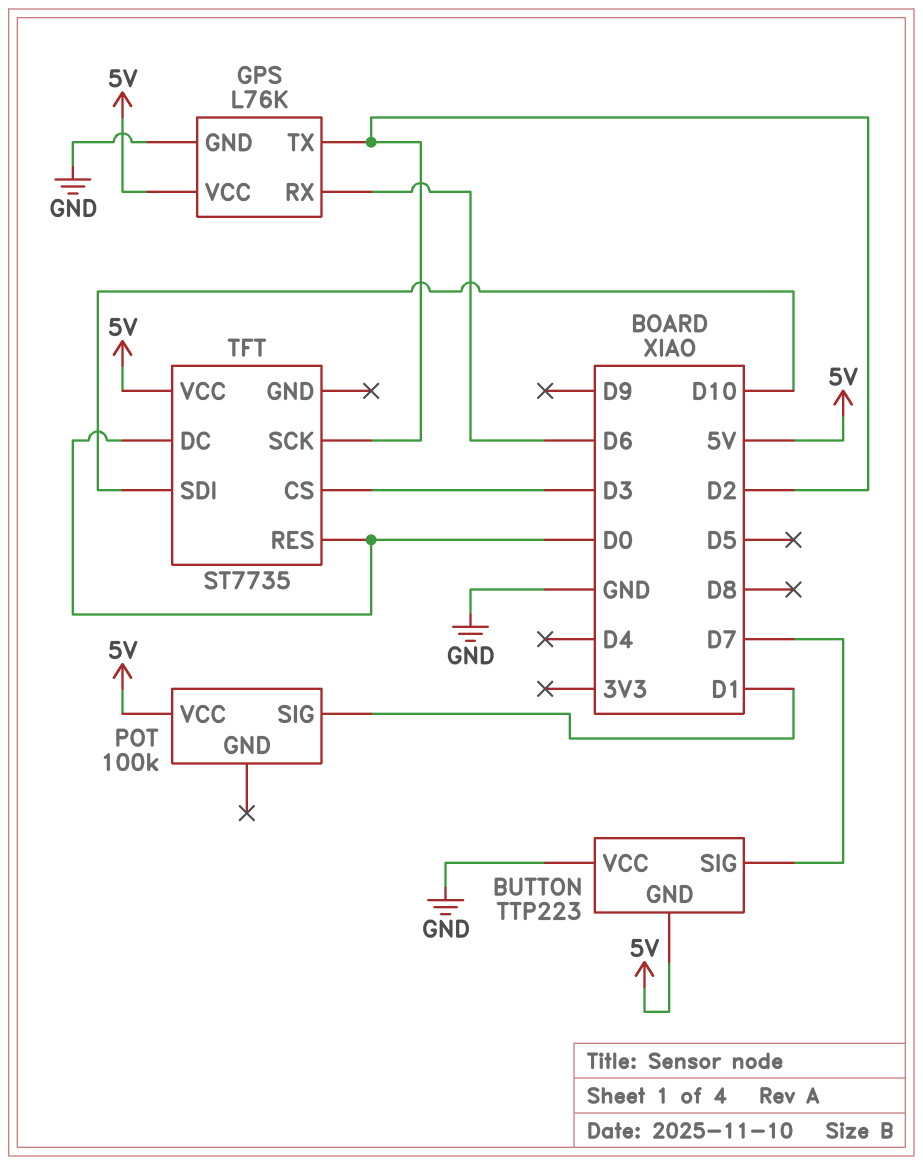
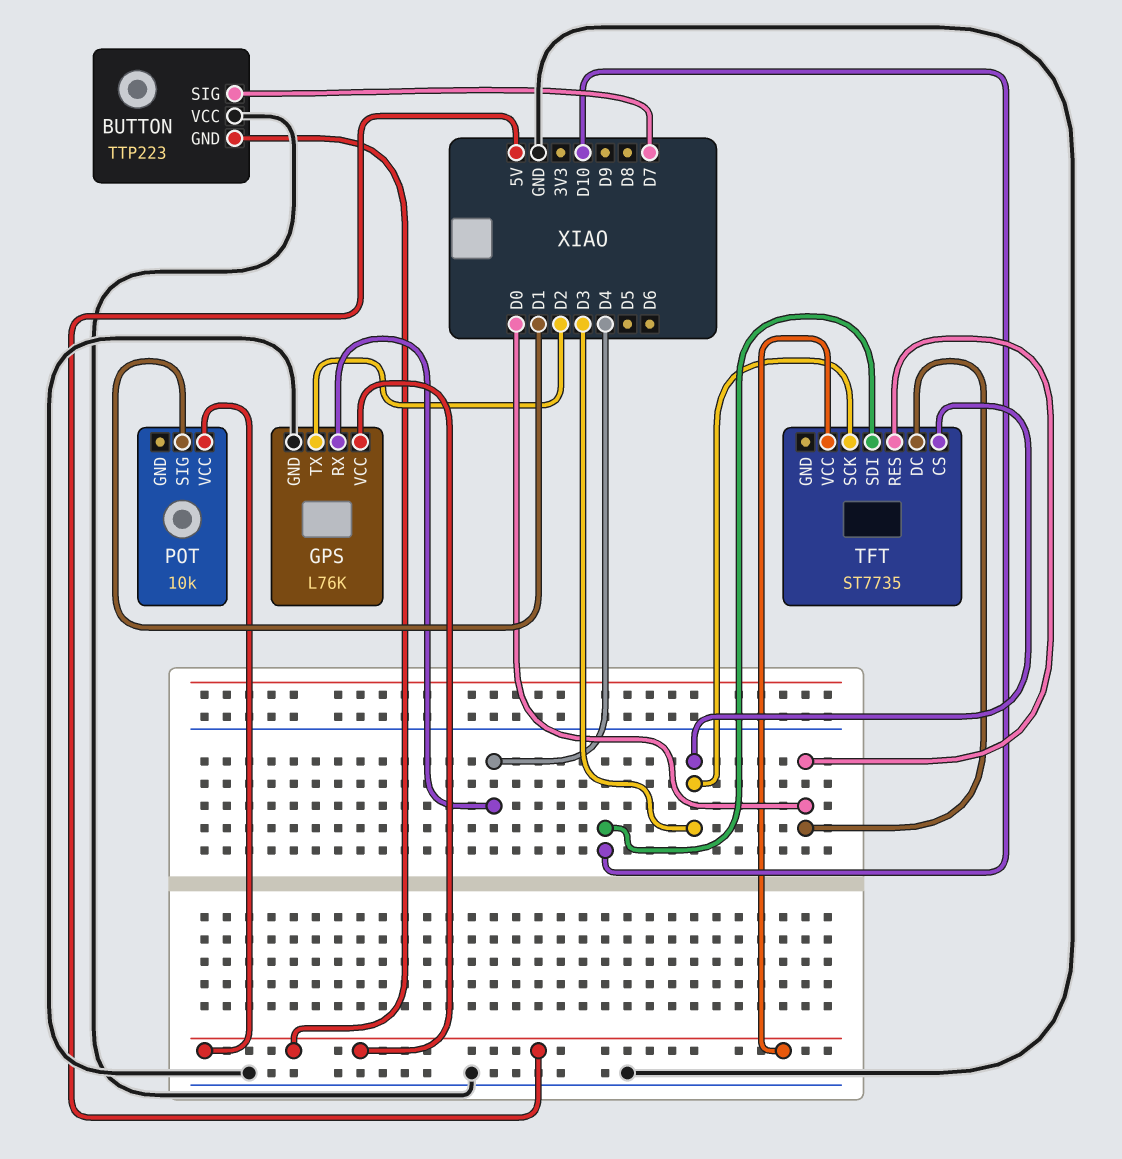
GPS pin RX: D6 -> D4
POT: 100k -> 10k
TFT pin SCK: D2 -> D3

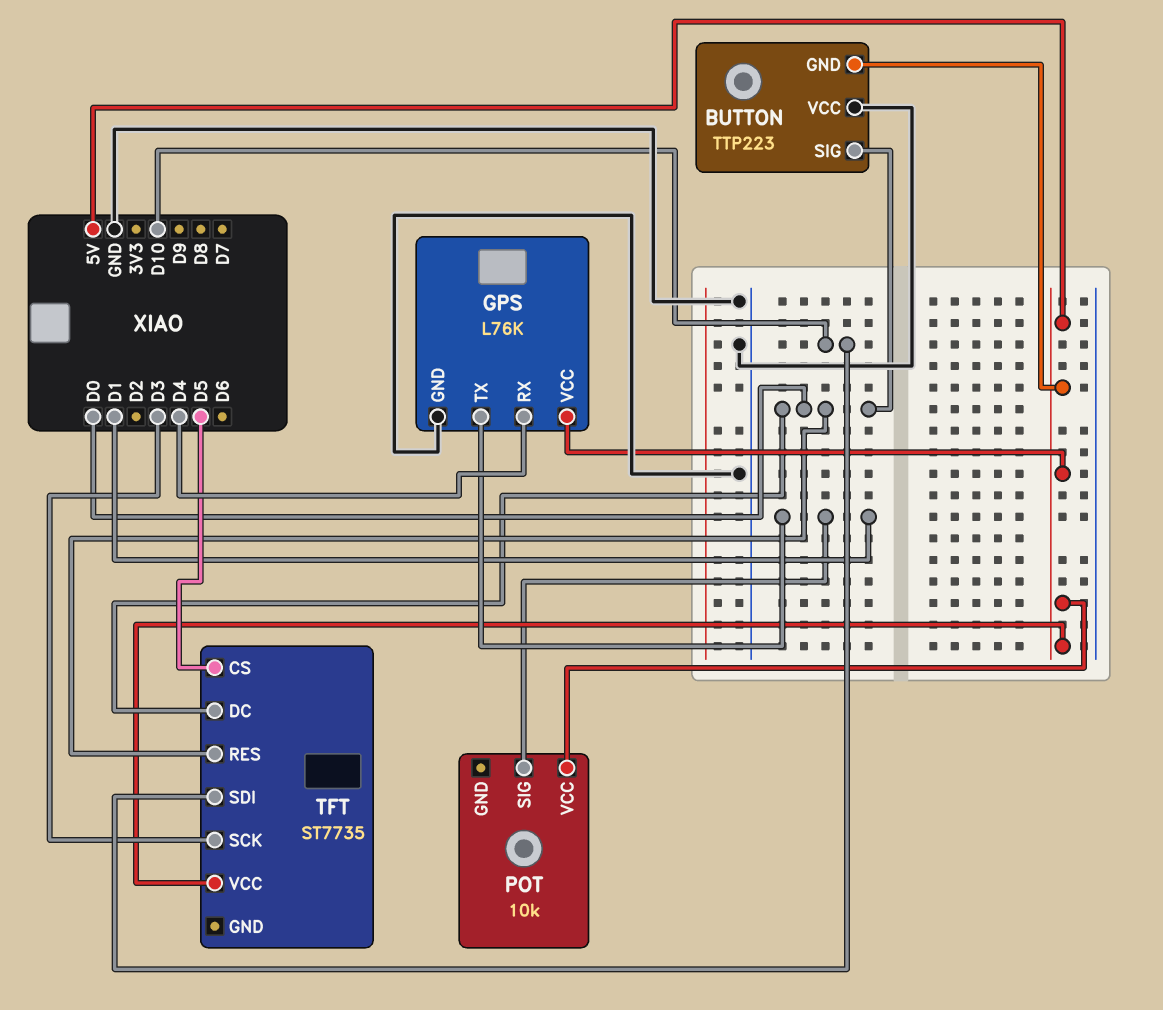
BUTTON pin SIG: D7 -> D0
GPS pin TX: D2 -> D1
TFT pin CS: D3 -> D5

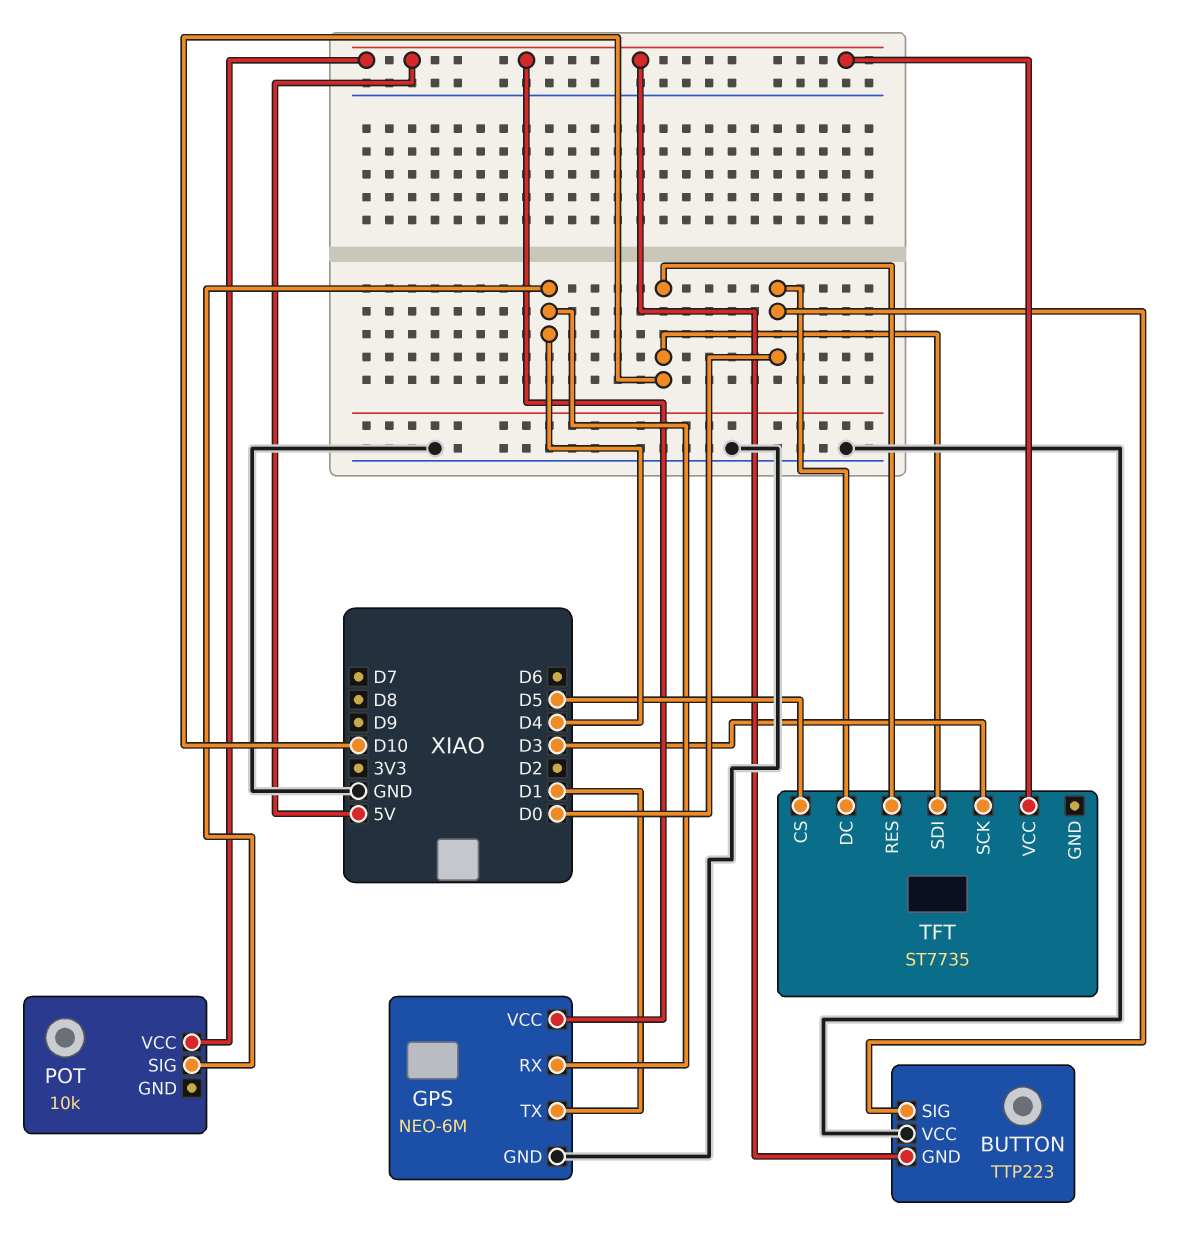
GPS: L76K -> NEO-6M
POT pin SIG: D1 -> D4
TFT pin RES: D0 -> D10

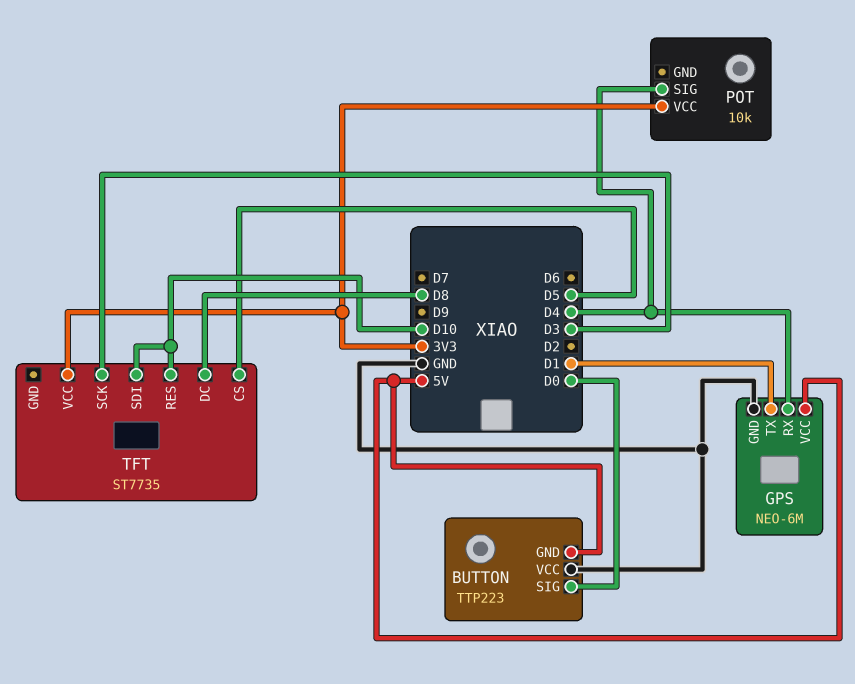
POT pin VCC: 5V -> 3V3
TFT pin DC: D0 -> D8
TFT pin VCC: 5V -> 3V3

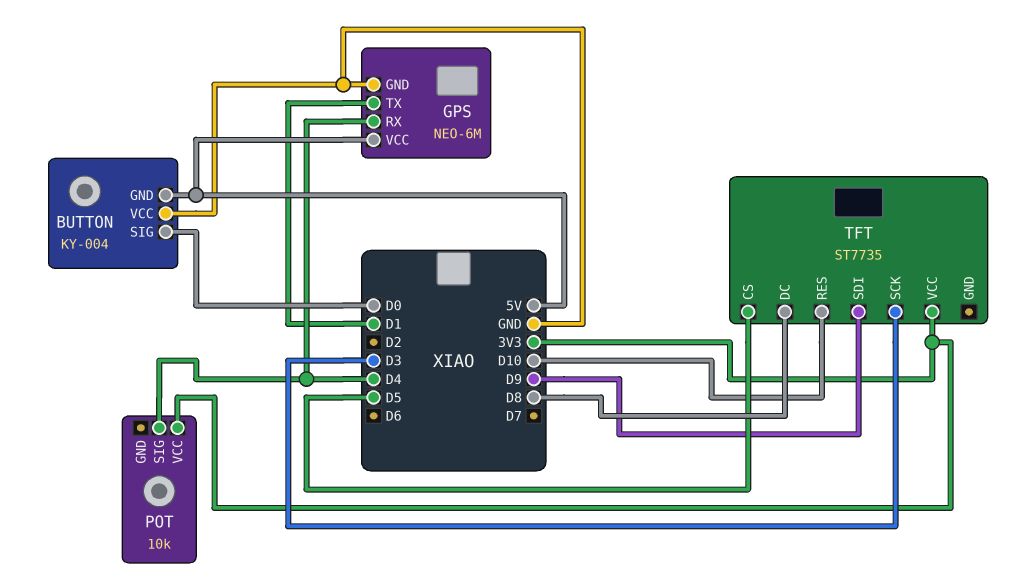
BUTTON: TTP223 -> KY-004
TFT pin SDI: D10 -> D9

